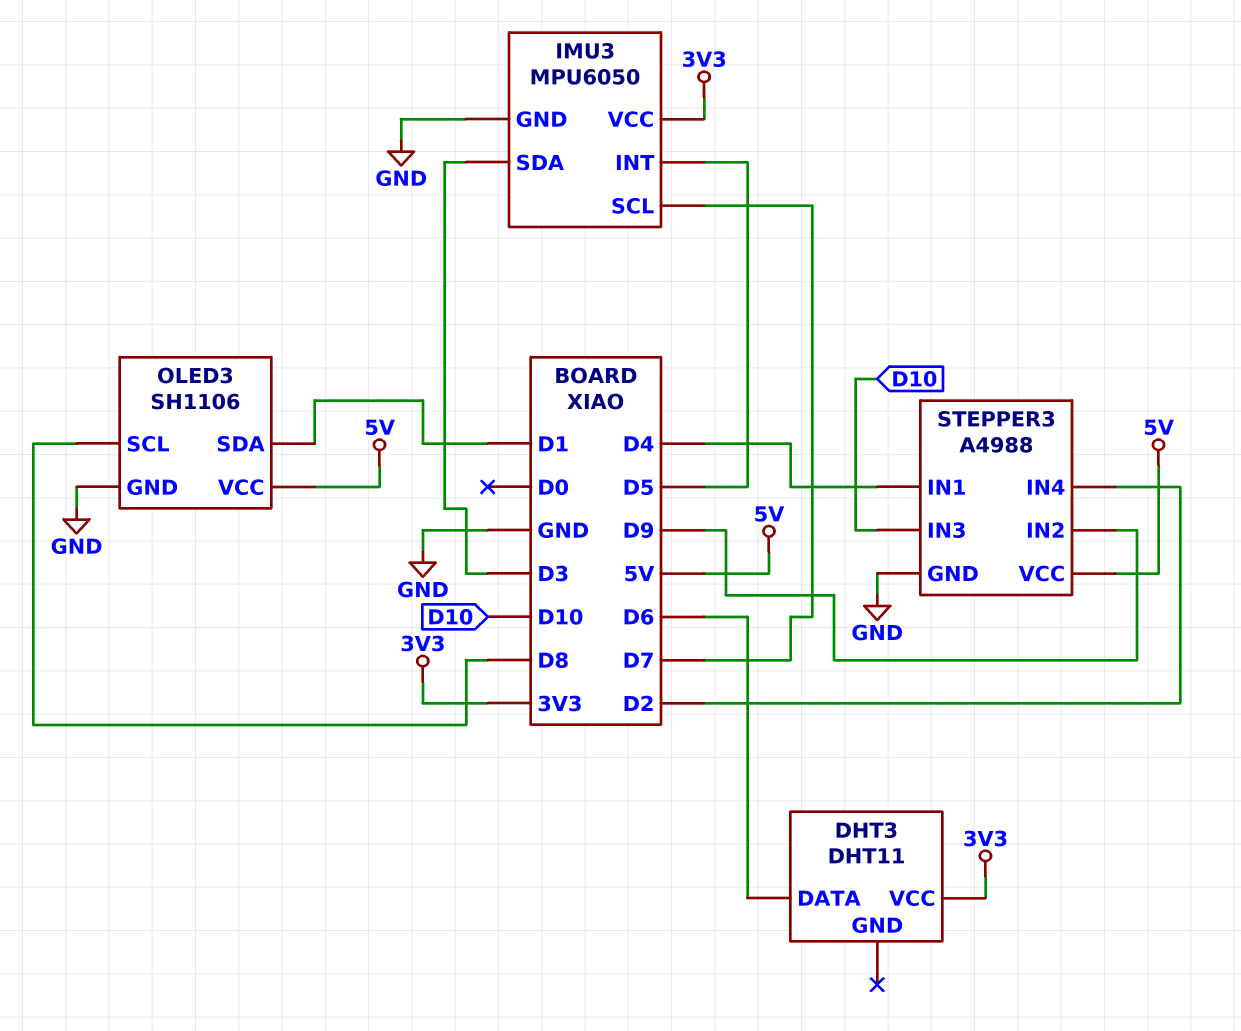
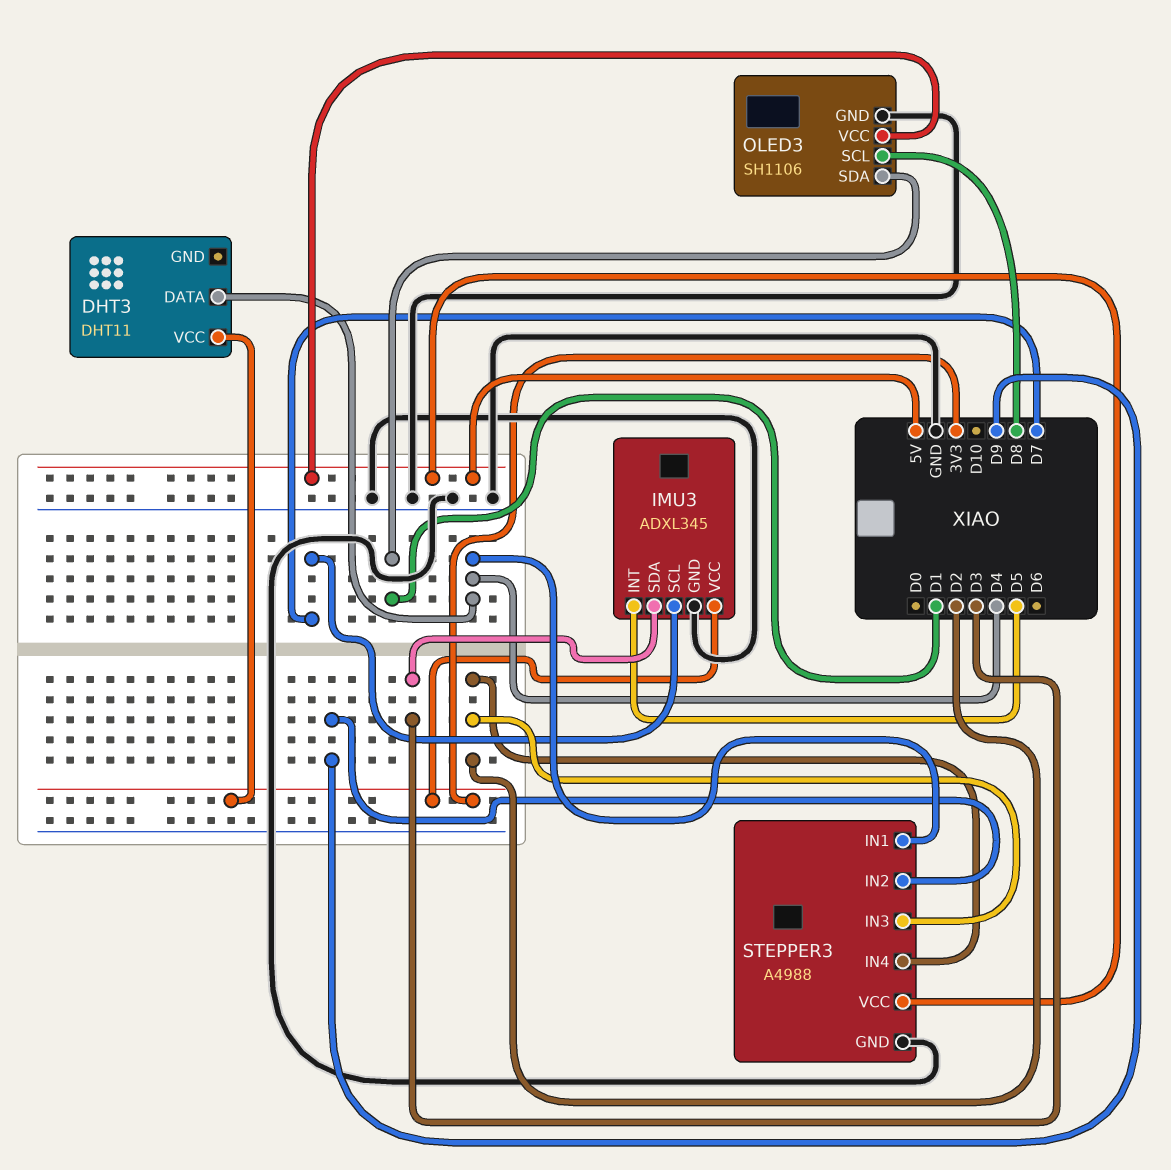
DHT3 pin DATA: D6 -> D4
IMU3: MPU6050 -> ADXL345
STEPPER3 pin IN3: D10 -> D2

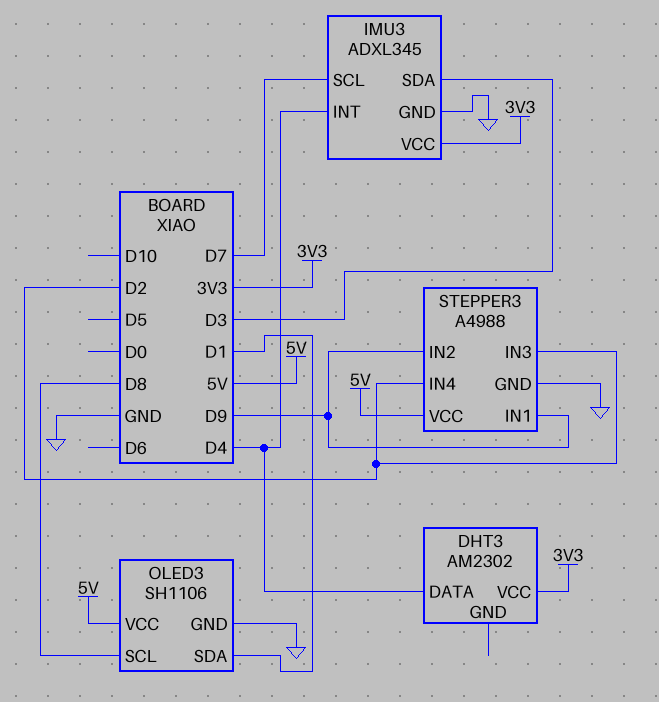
DHT3: DHT11 -> AM2302
IMU3 pin INT: D5 -> D4
STEPPER3 pin IN1: D4 -> D9

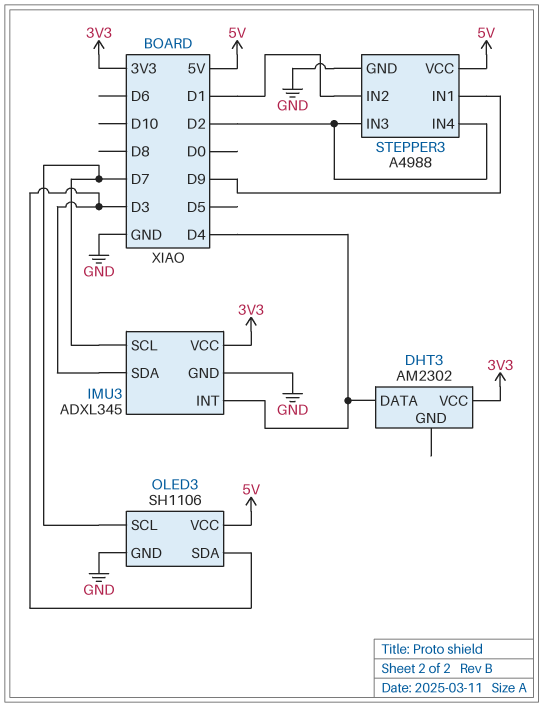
OLED3 pin SCL: D8 -> D7
OLED3 pin SDA: D1 -> D3
STEPPER3 pin IN2: D9 -> D1

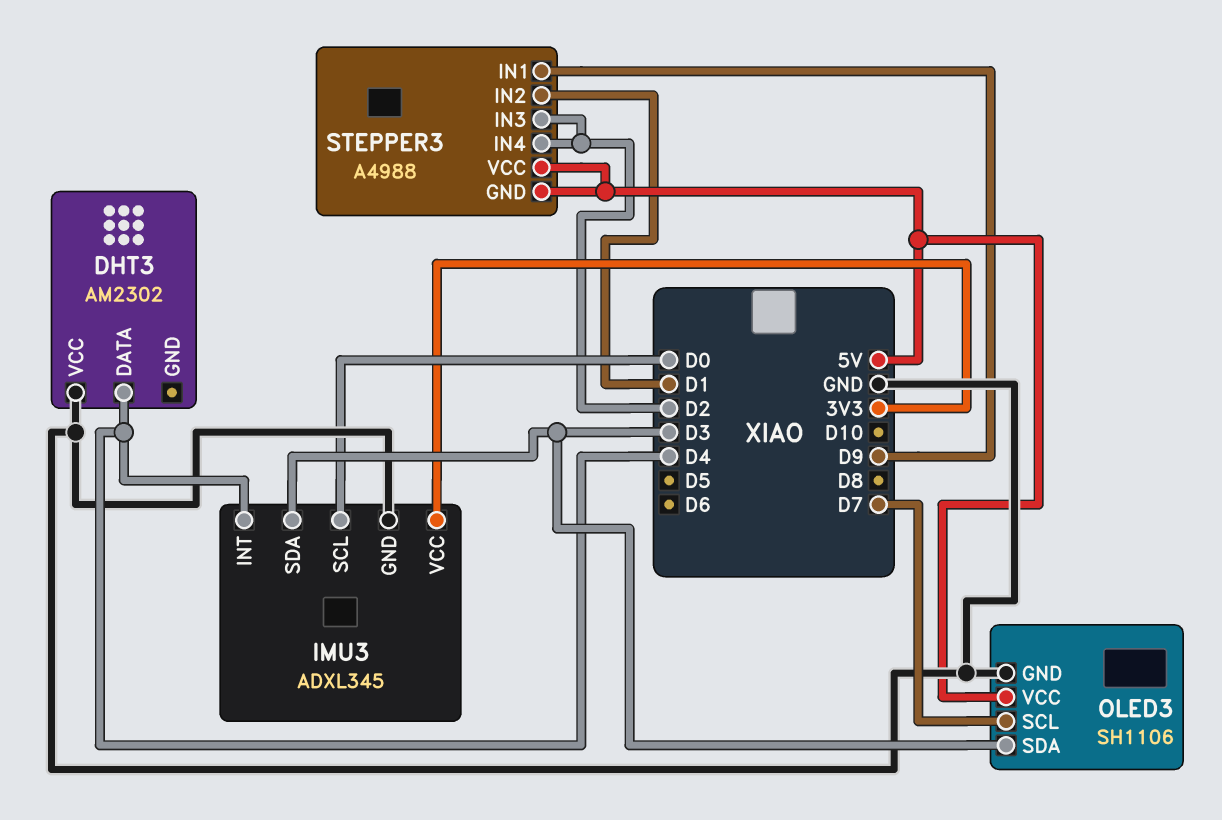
DHT3 pin VCC: 3V3 -> GND
IMU3 pin SCL: D7 -> D0
STEPPER3 pin GND: GND -> 5V

